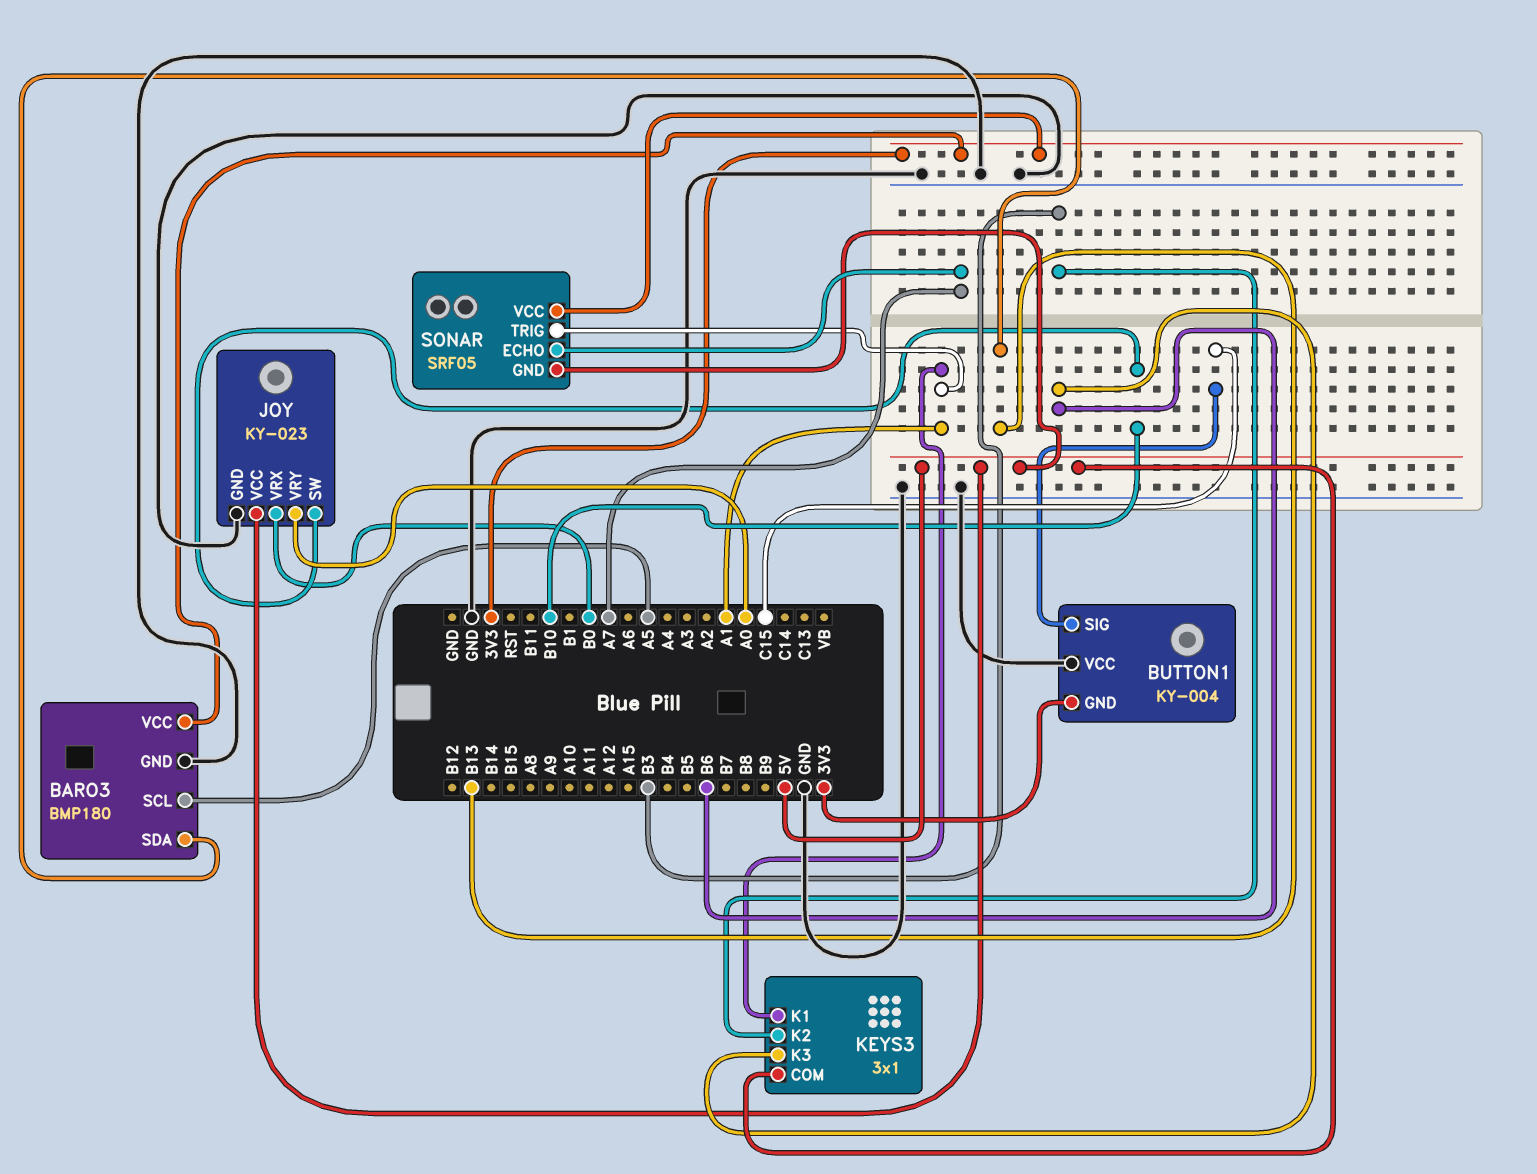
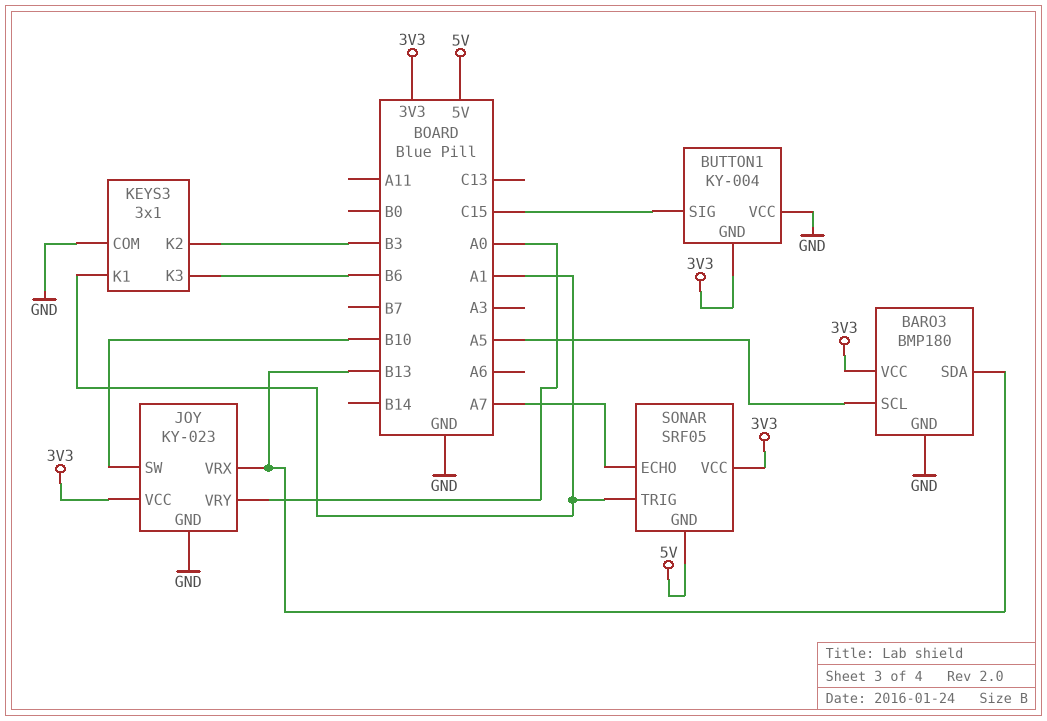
JOY pin VCC: 5V -> 3V3
JOY pin VRX: B0 -> B13
KEYS3 pin COM: 5V -> GND

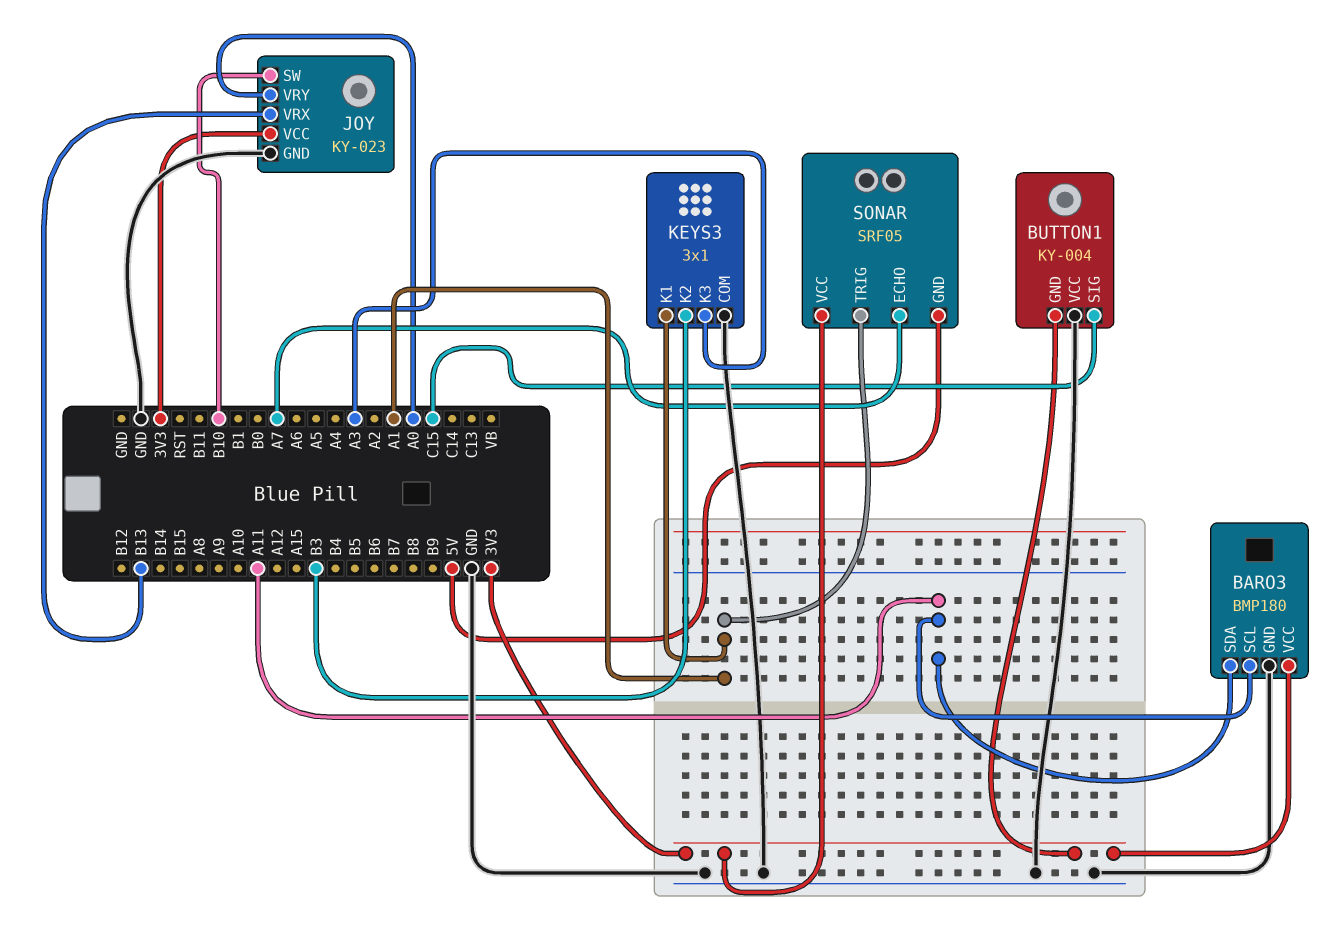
BARO3 pin SCL: A5 -> A11
BARO3 pin SDA: B13 -> A11
KEYS3 pin K3: B6 -> A3

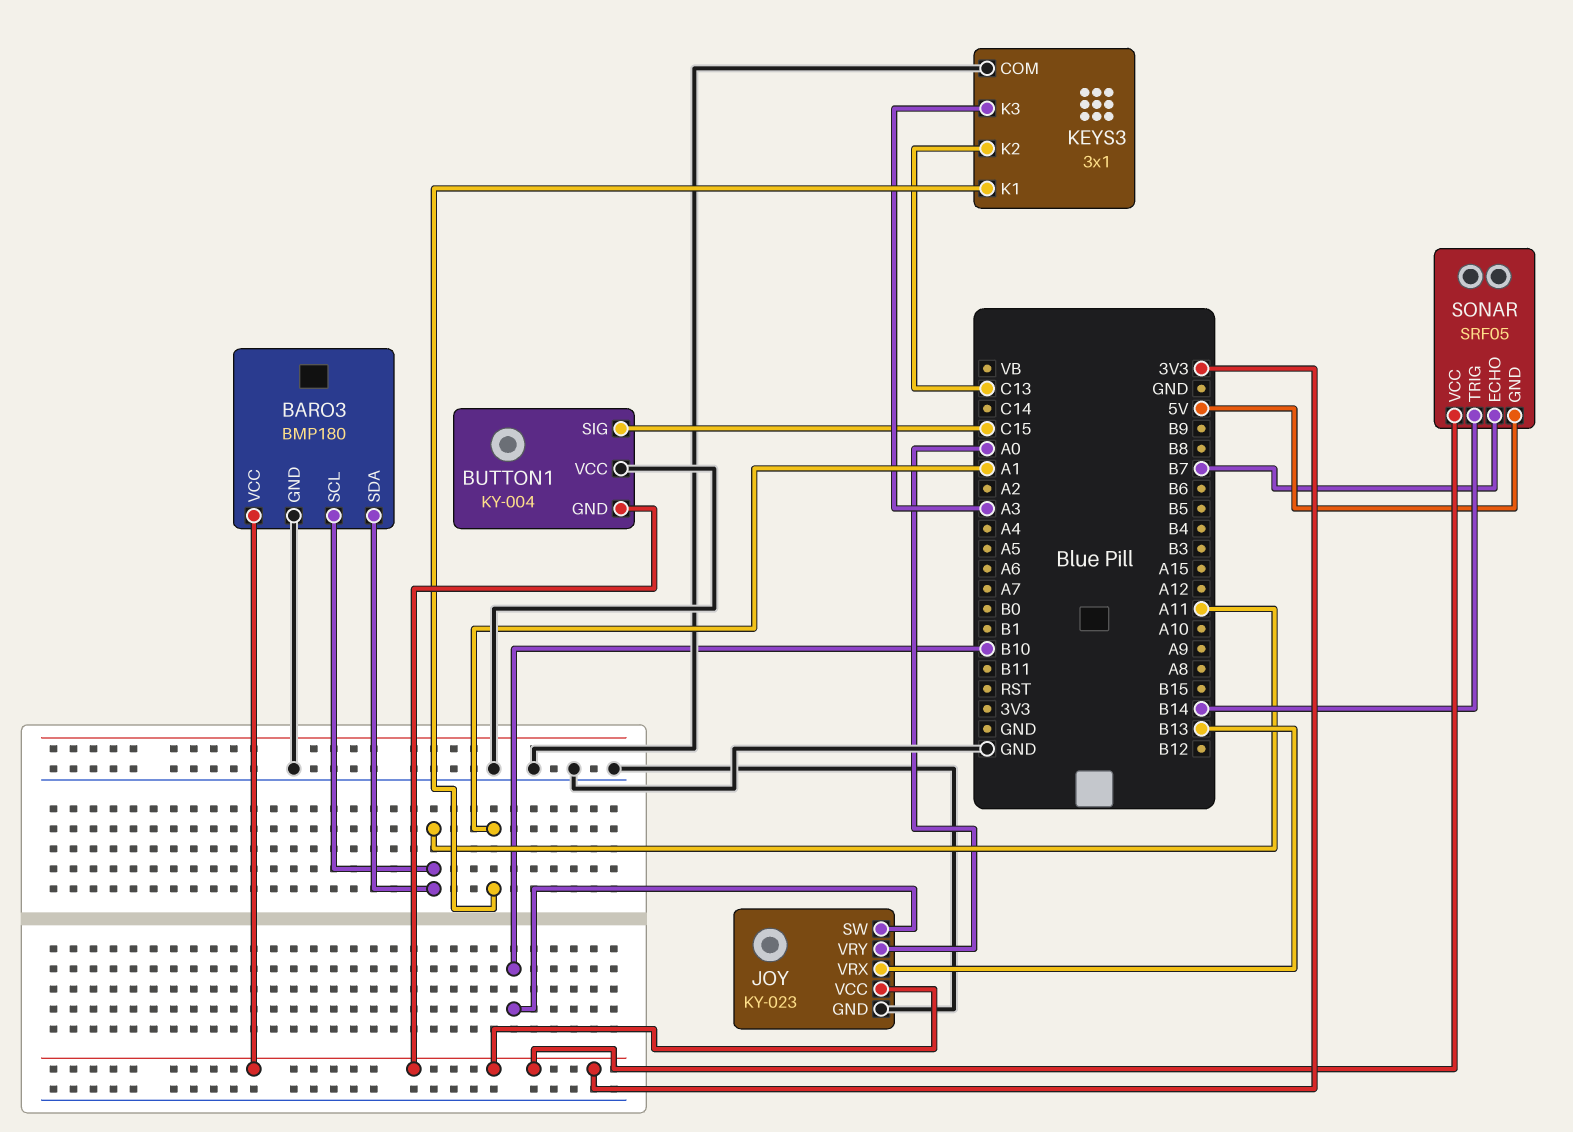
KEYS3 pin K2: B3 -> C13
SONAR pin ECHO: A7 -> B7
SONAR pin TRIG: A1 -> B14

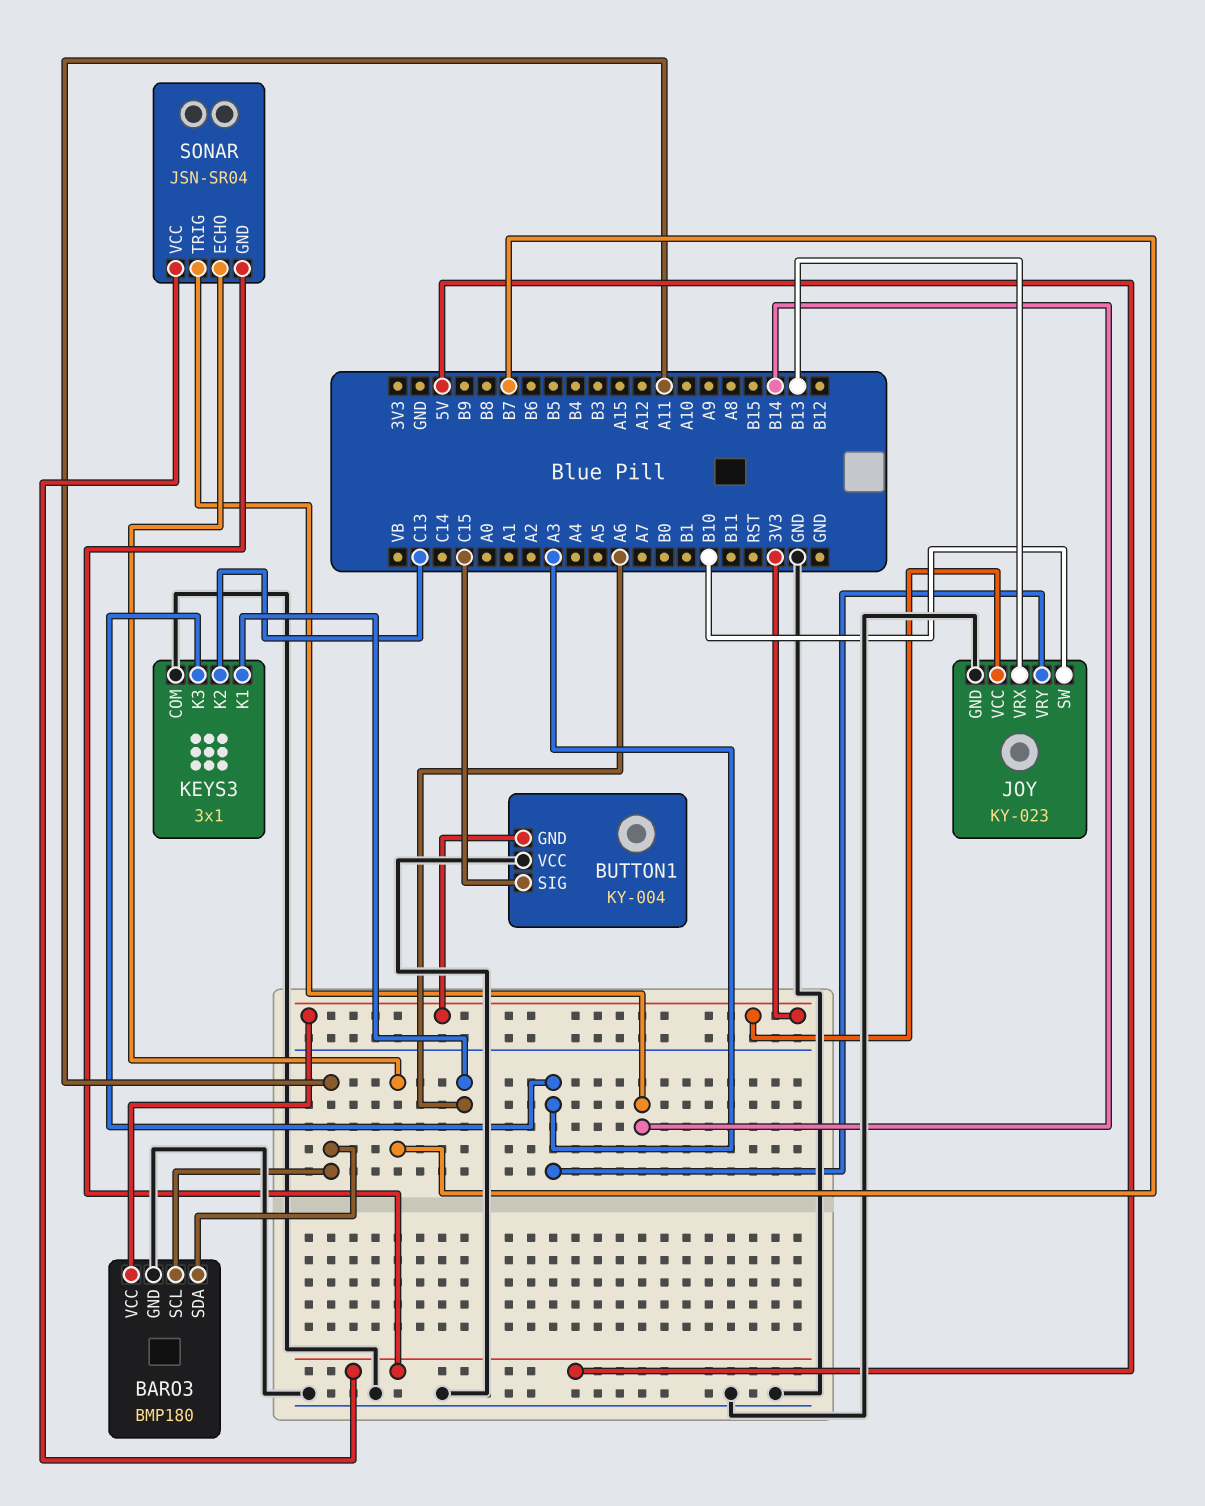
JOY pin VRY: A0 -> A3
KEYS3 pin K1: A1 -> A6
SONAR: SRF05 -> JSN-SR04
SONAR pin VCC: 3V3 -> 5V

